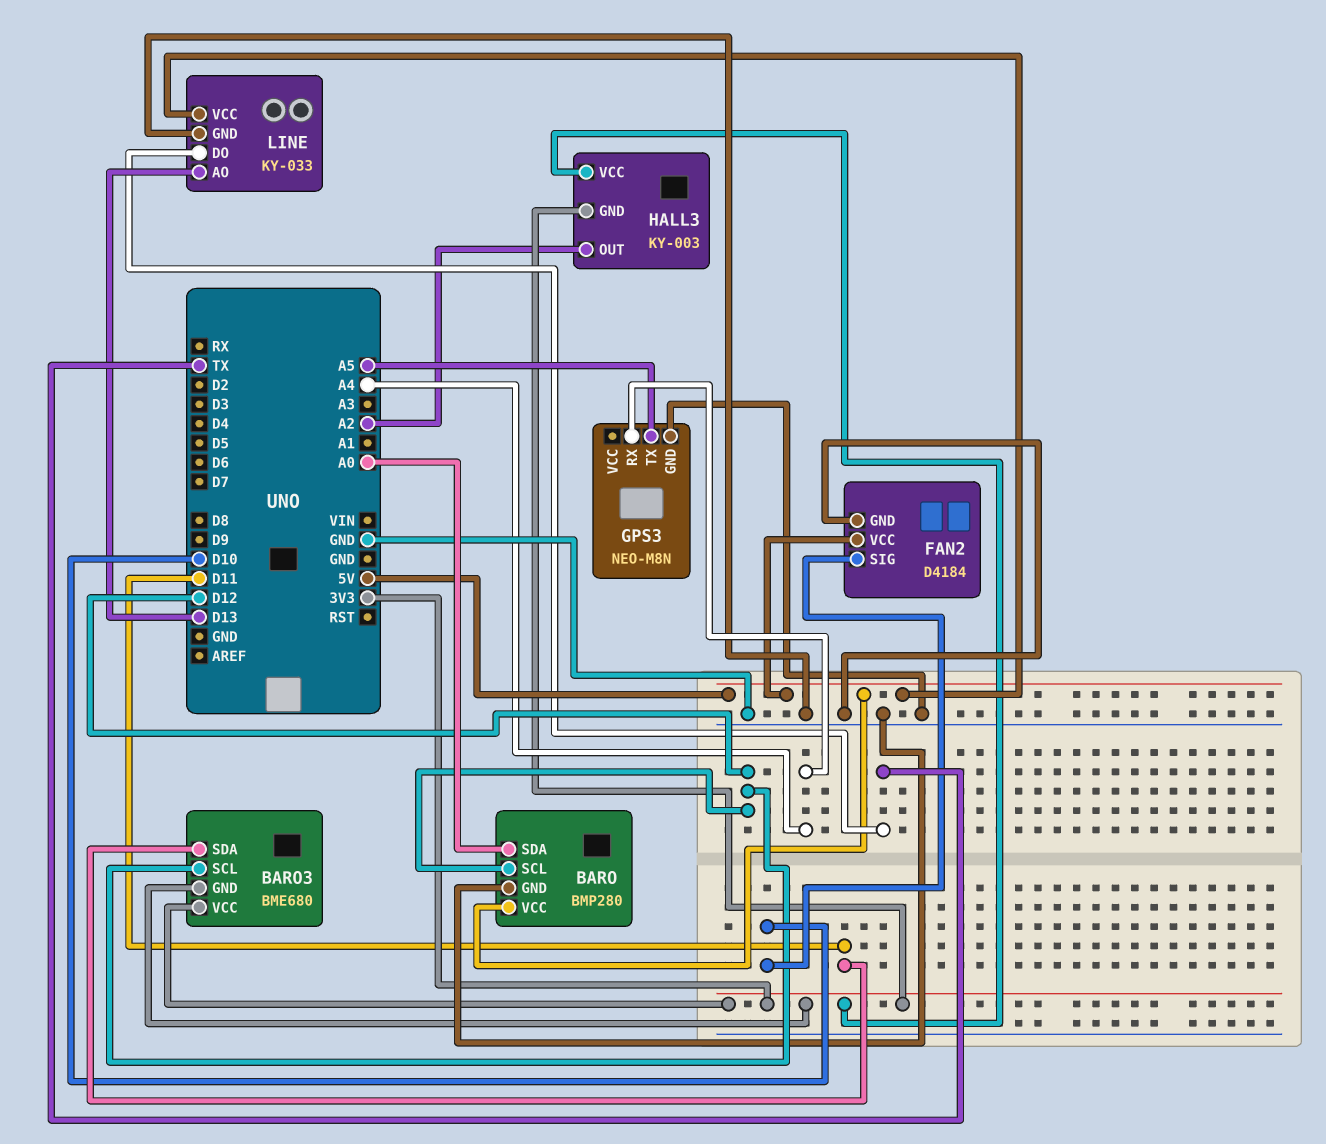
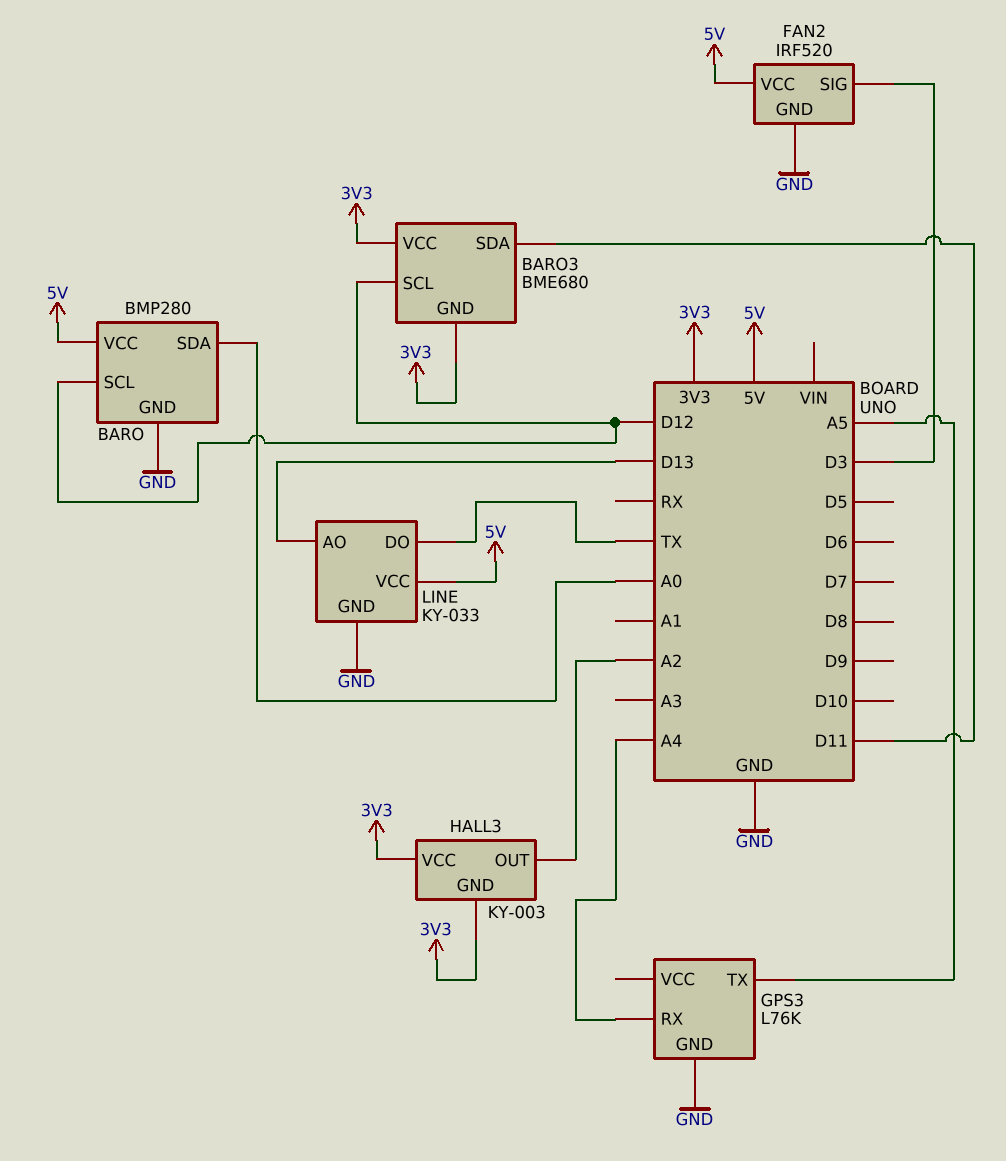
FAN2: D4184 -> IRF520
FAN2 pin SIG: D10 -> D3
GPS3: NEO-M8N -> L76K

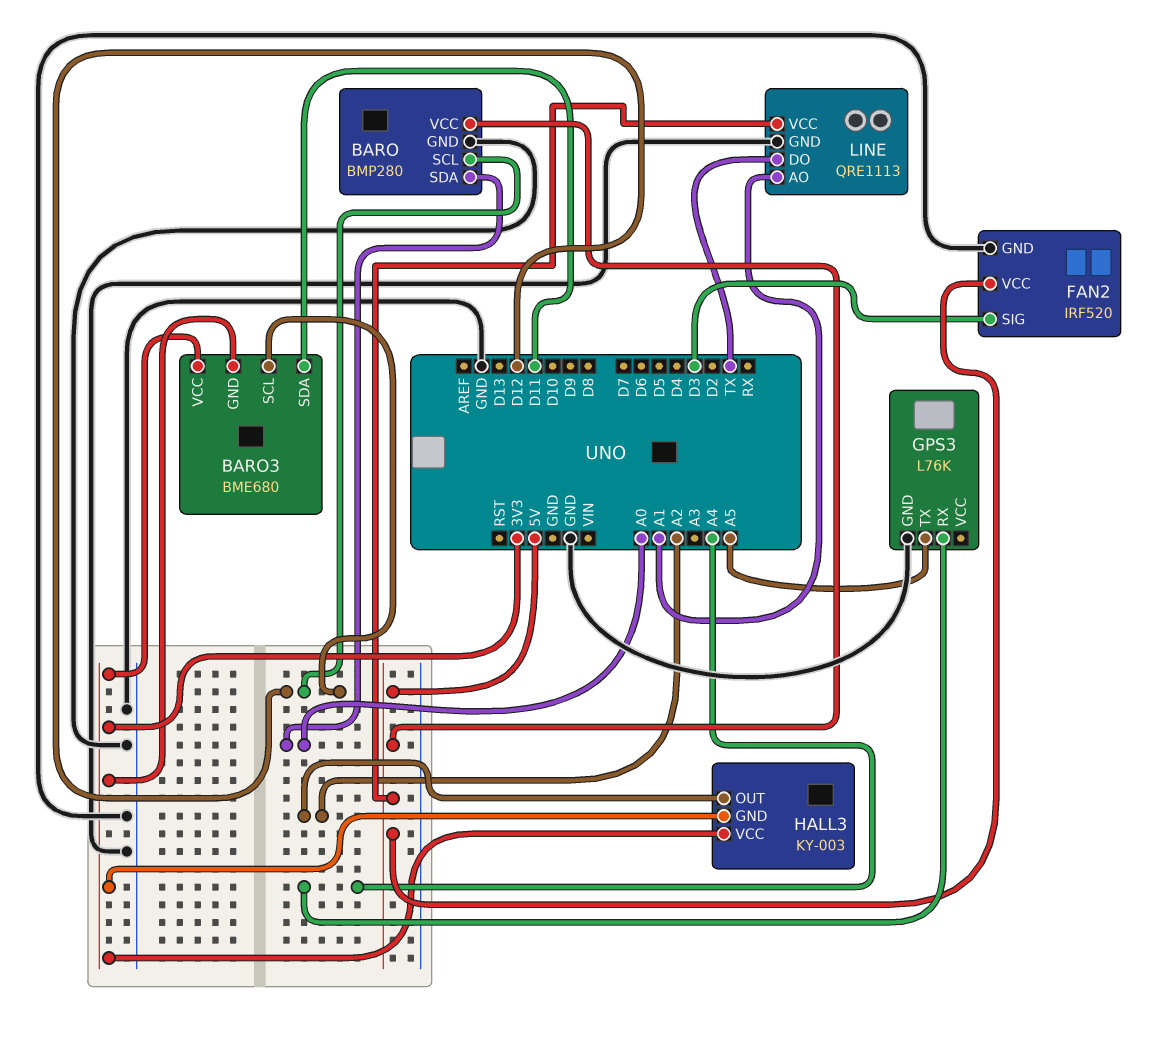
LINE: KY-033 -> QRE1113
LINE pin AO: D13 -> A1

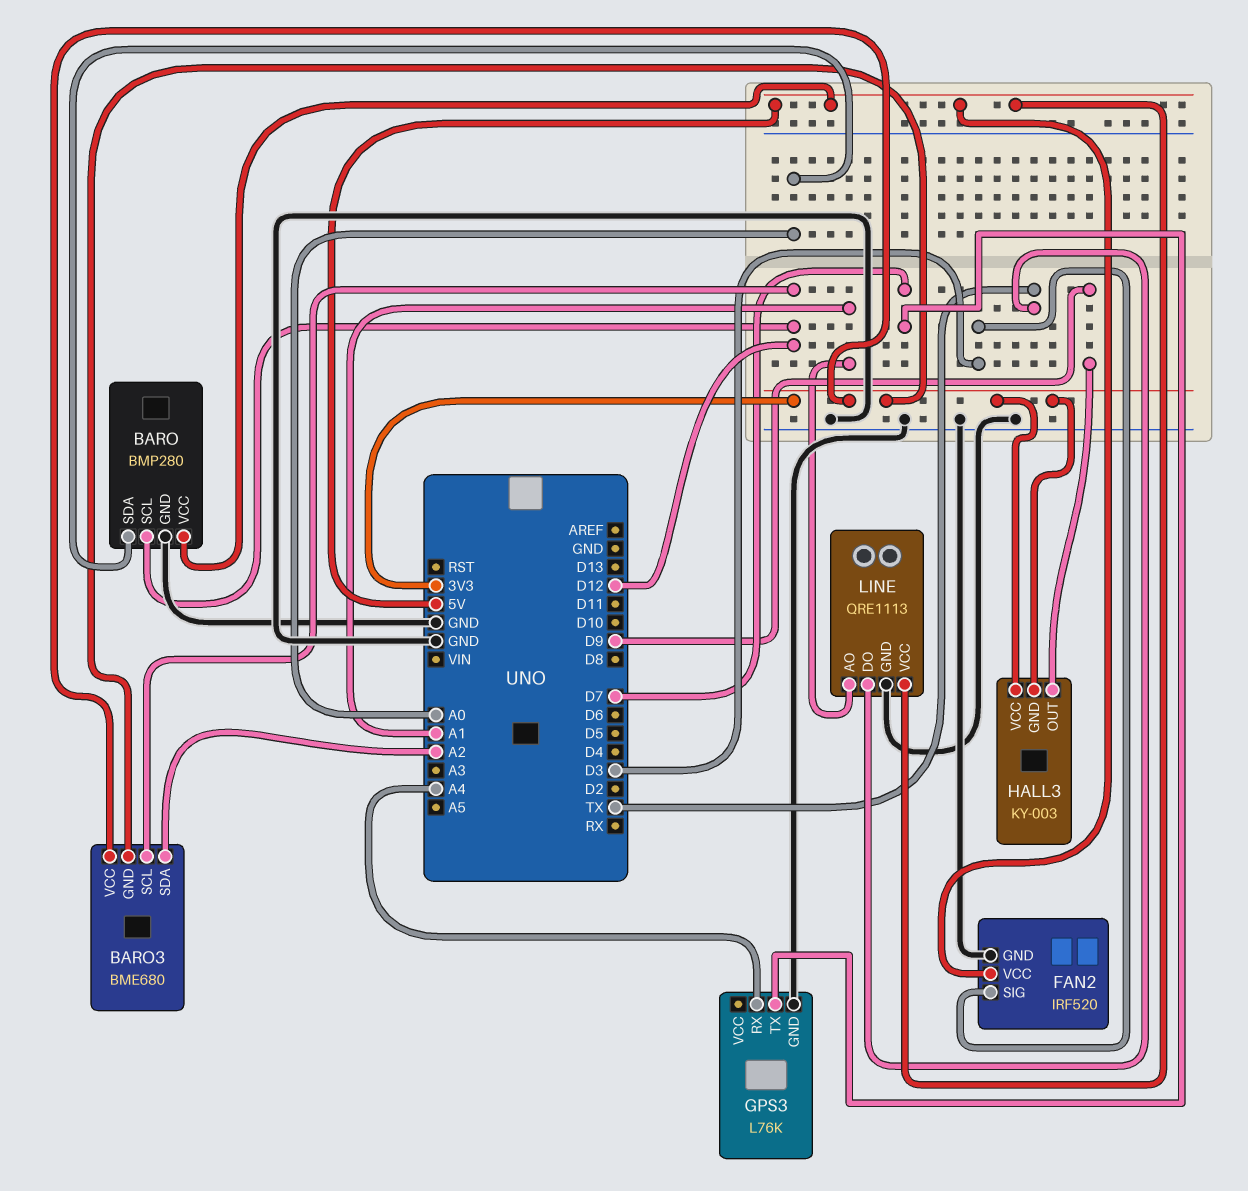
BARO3 pin SDA: D11 -> A2
GPS3 pin TX: A5 -> D7
HALL3 pin OUT: A2 -> D9

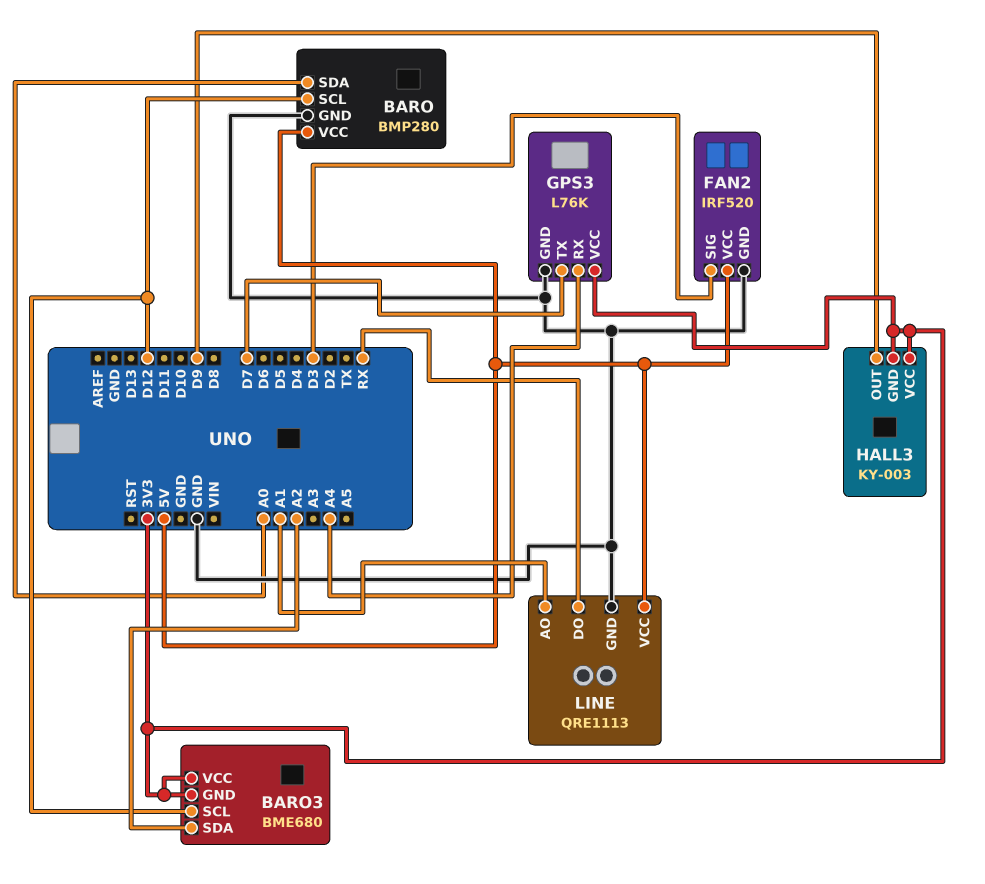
GPS3 pin VCC: none -> 3V3
LINE pin DO: TX -> RX

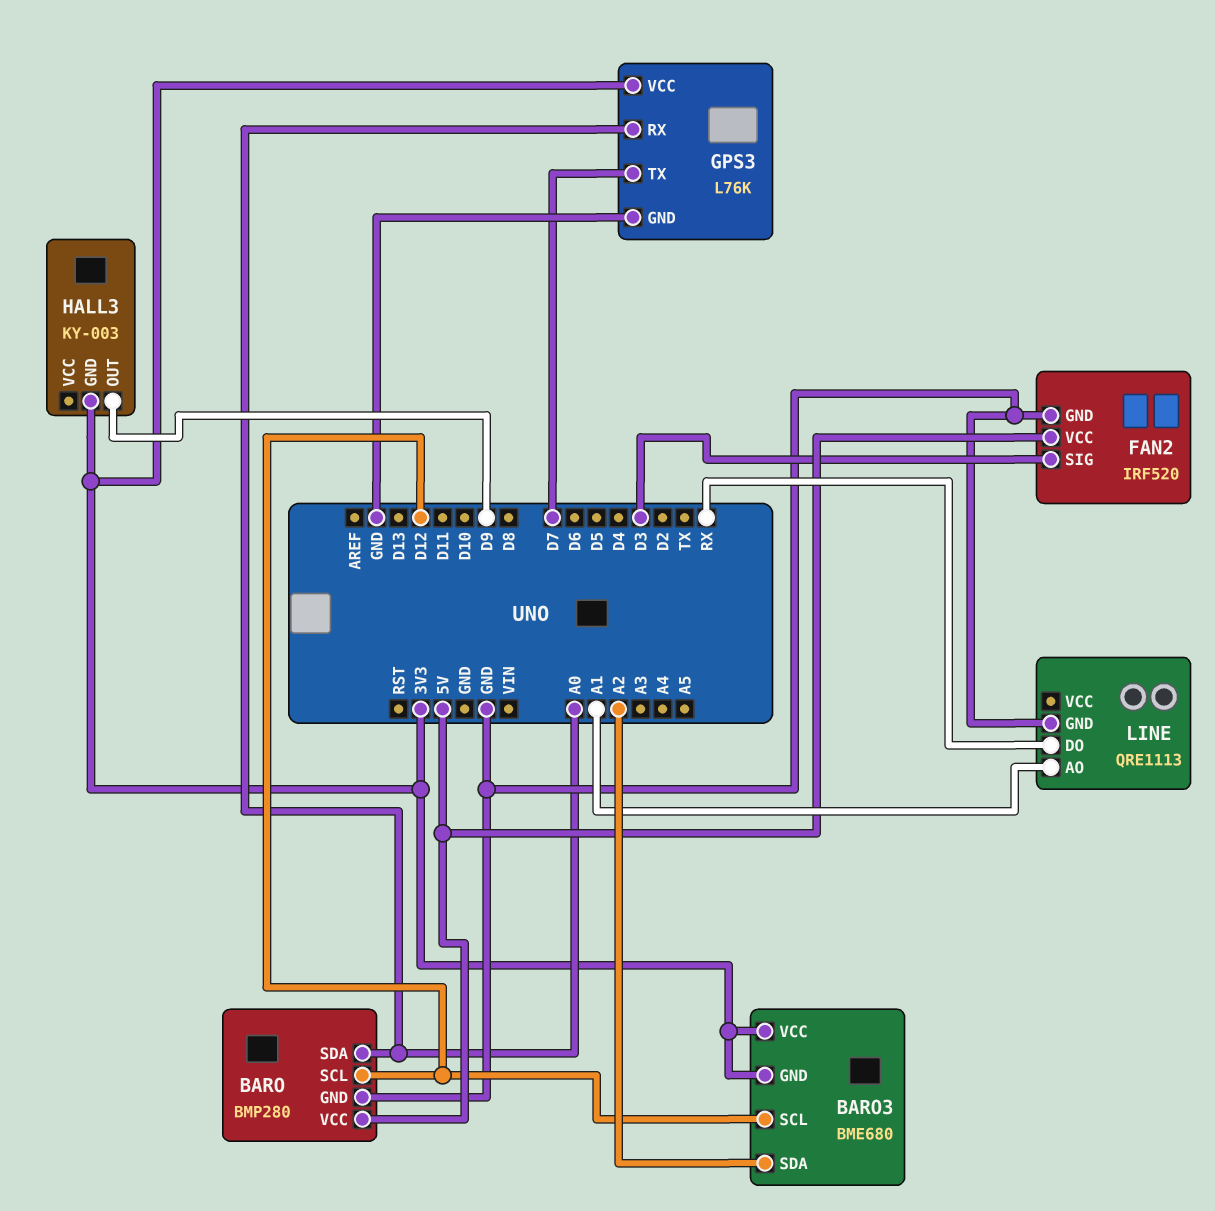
GPS3 pin RX: A4 -> A0
HALL3 pin VCC: 3V3 -> none
LINE pin VCC: 5V -> none

